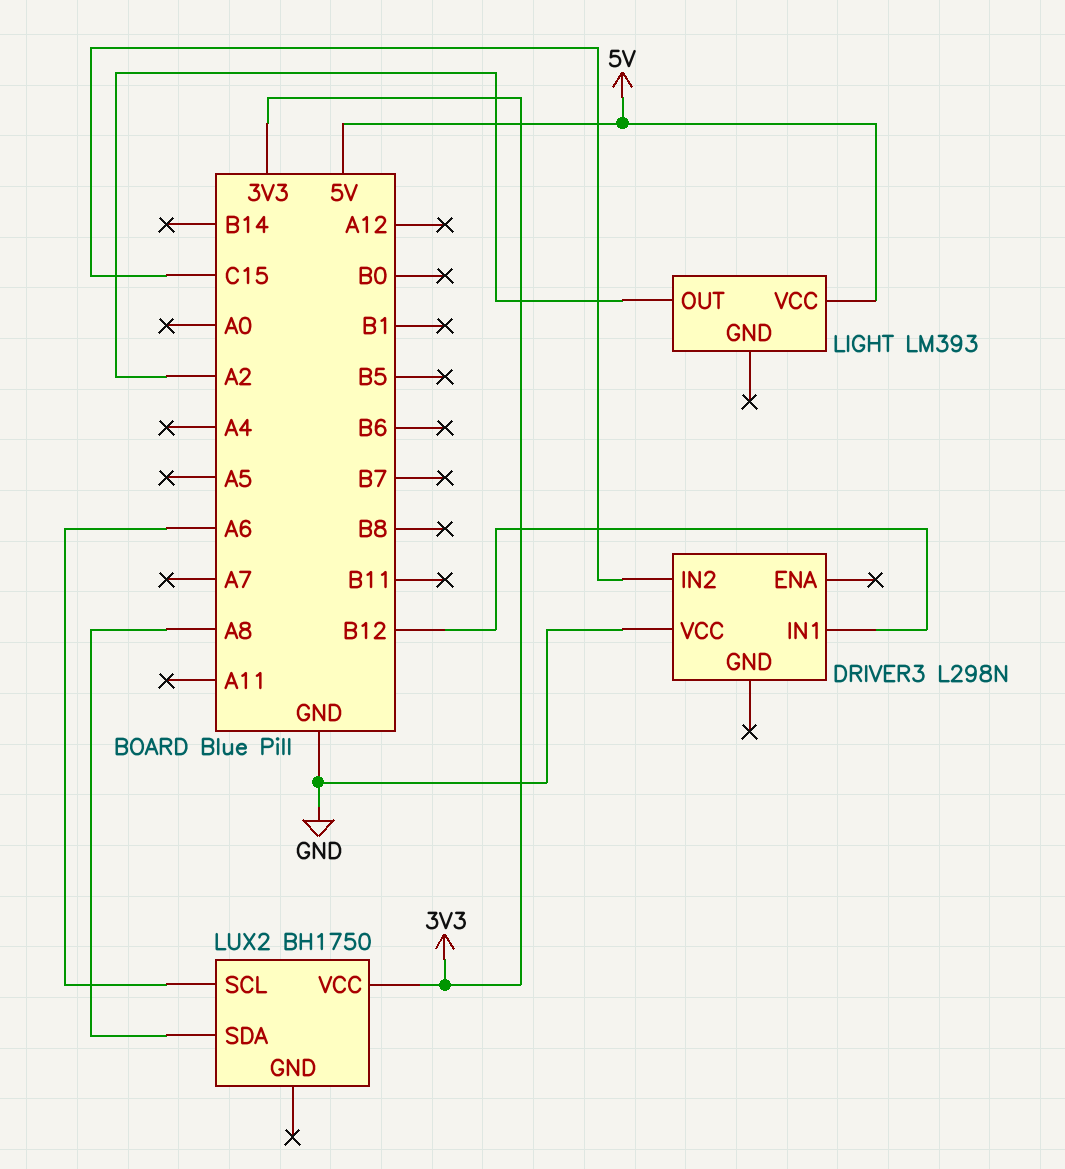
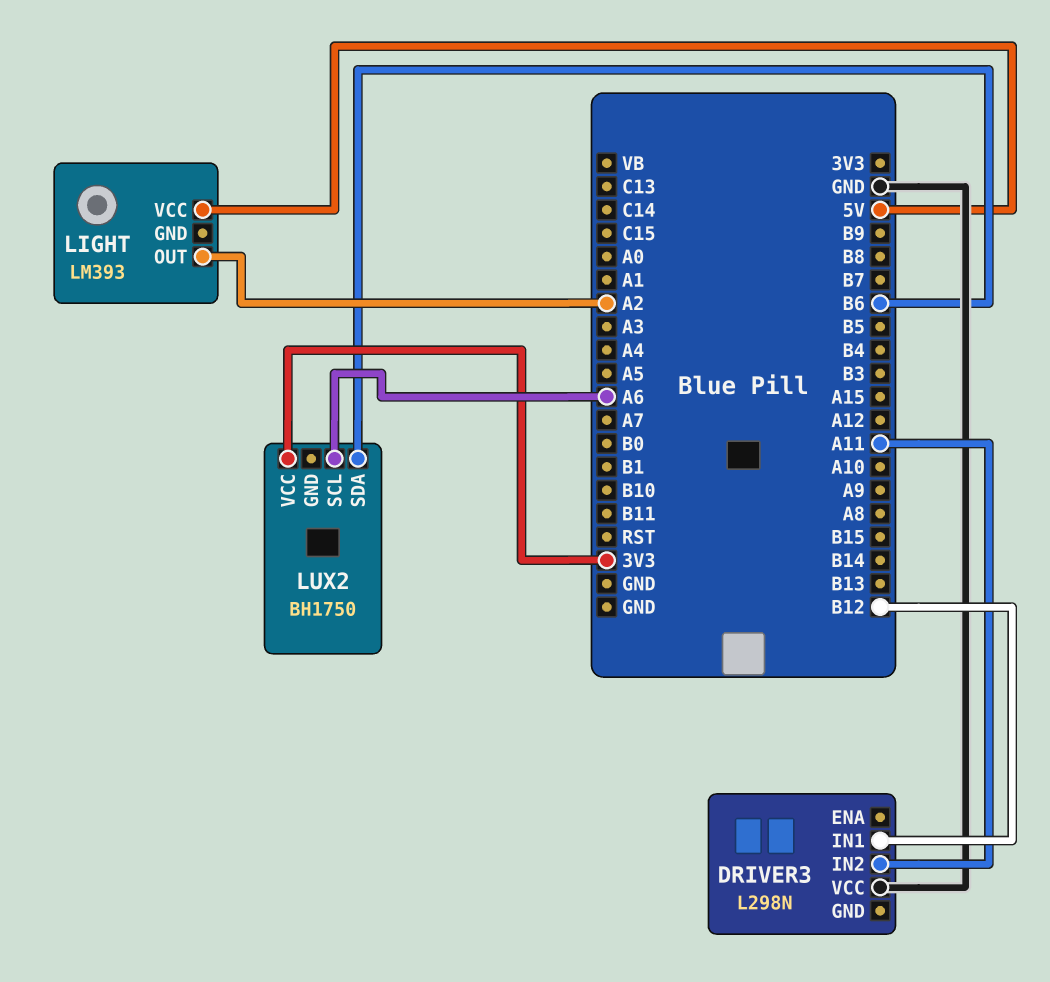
DRIVER3 pin IN2: C15 -> A11
LUX2 pin SDA: A8 -> B6

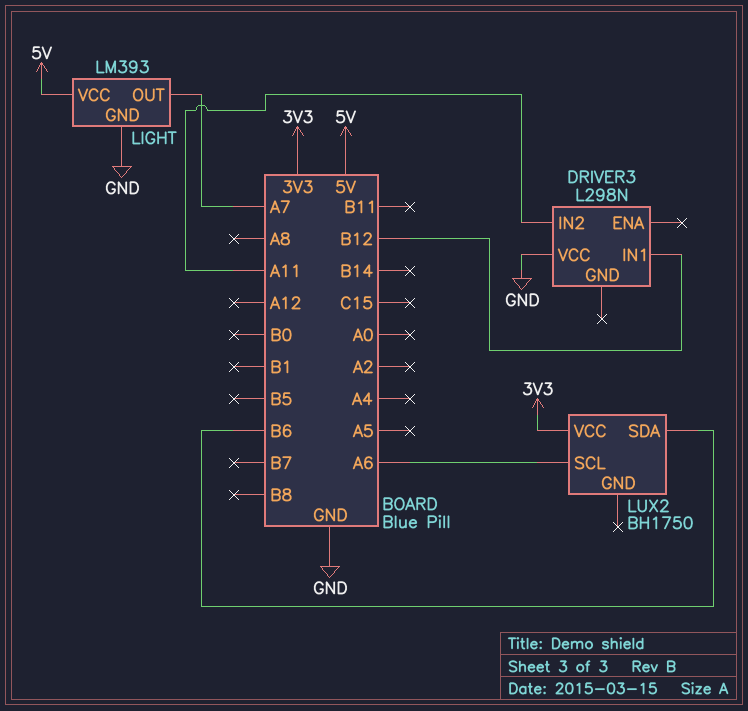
LIGHT pin GND: none -> GND
LIGHT pin OUT: A2 -> A7

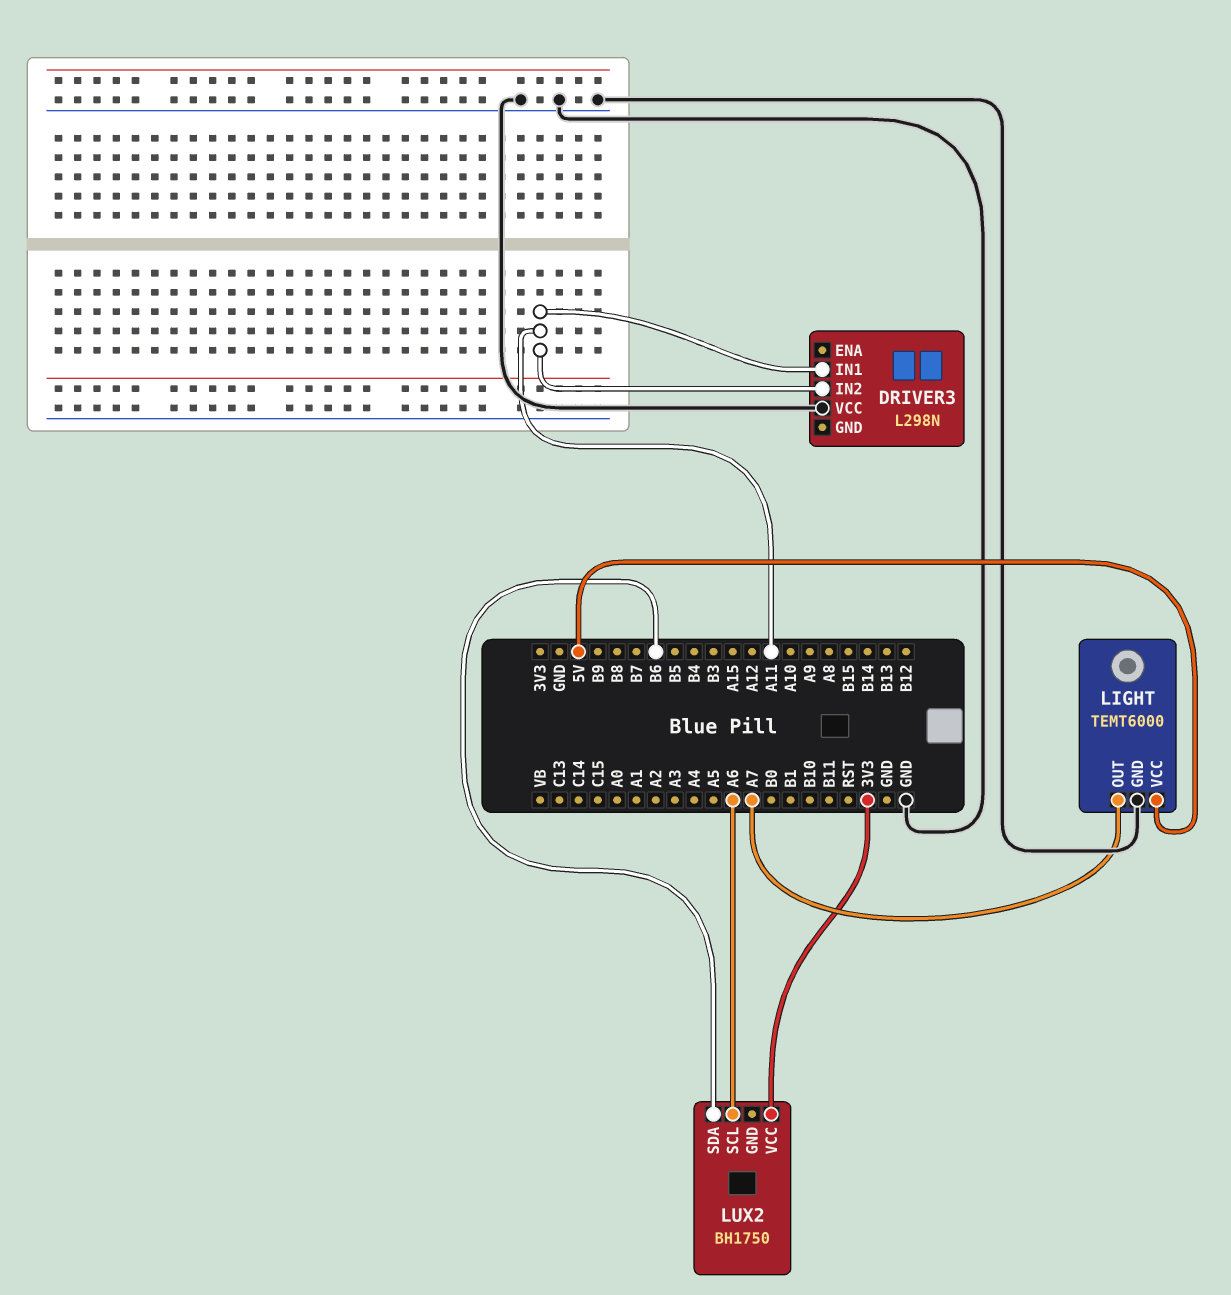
DRIVER3 pin IN1: B12 -> A11
LIGHT: LM393 -> TEMT6000

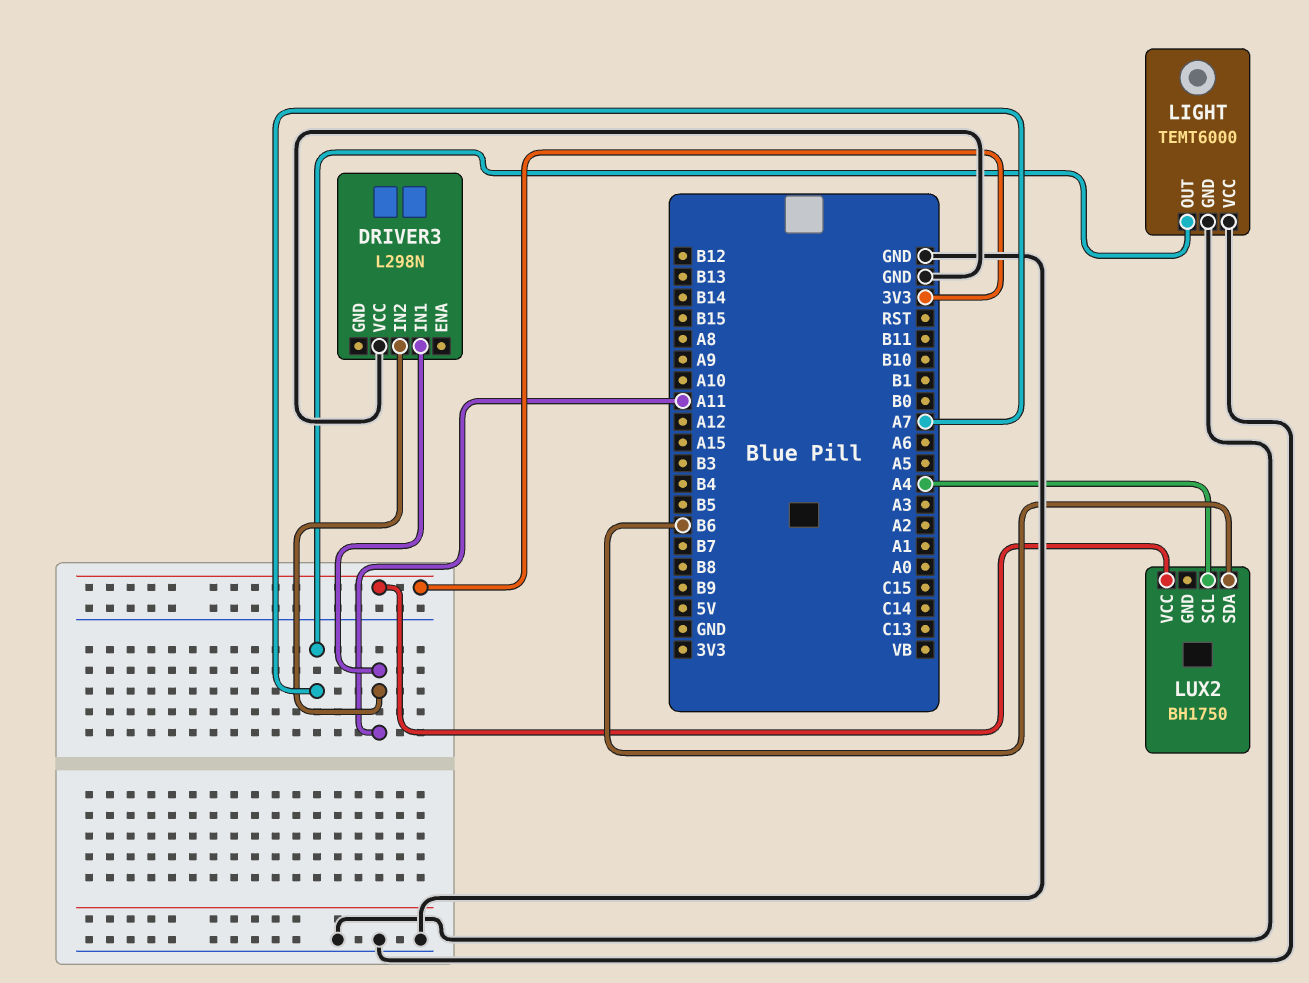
LIGHT pin VCC: 5V -> GND
LUX2 pin SCL: A6 -> A4

